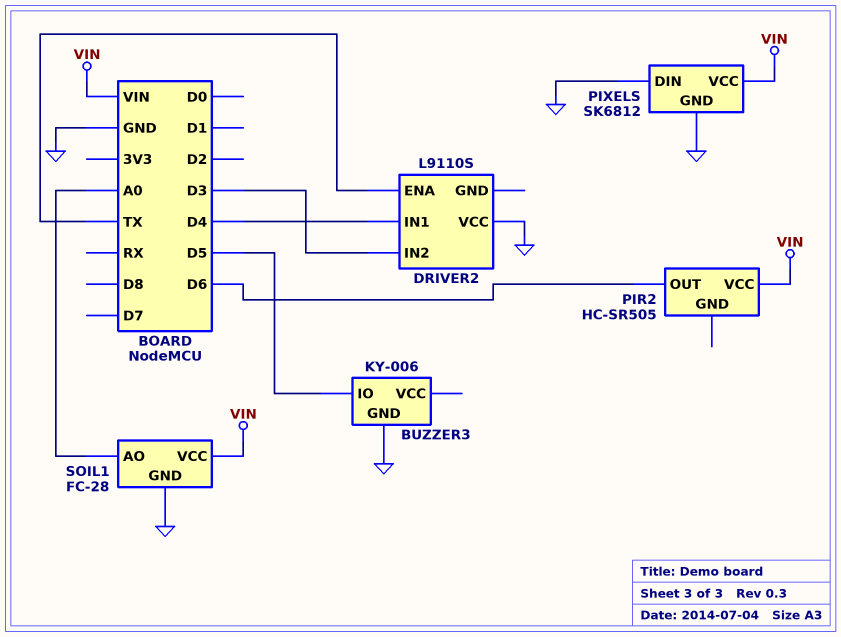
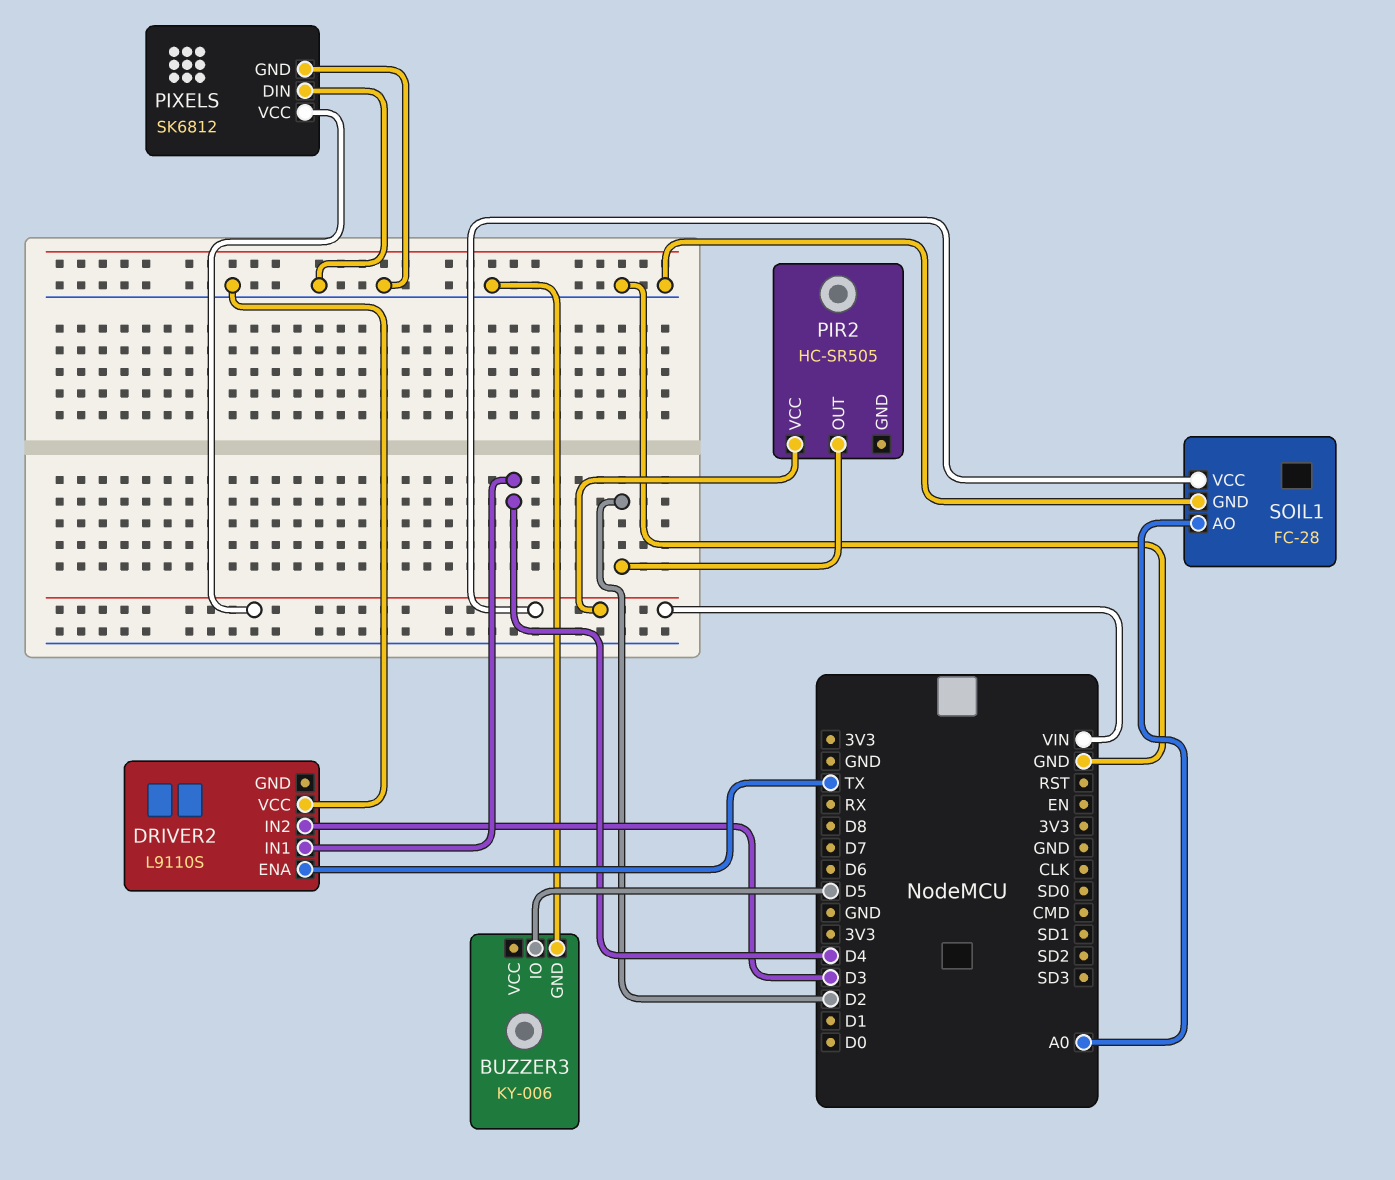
PIR2 pin OUT: D6 -> D2

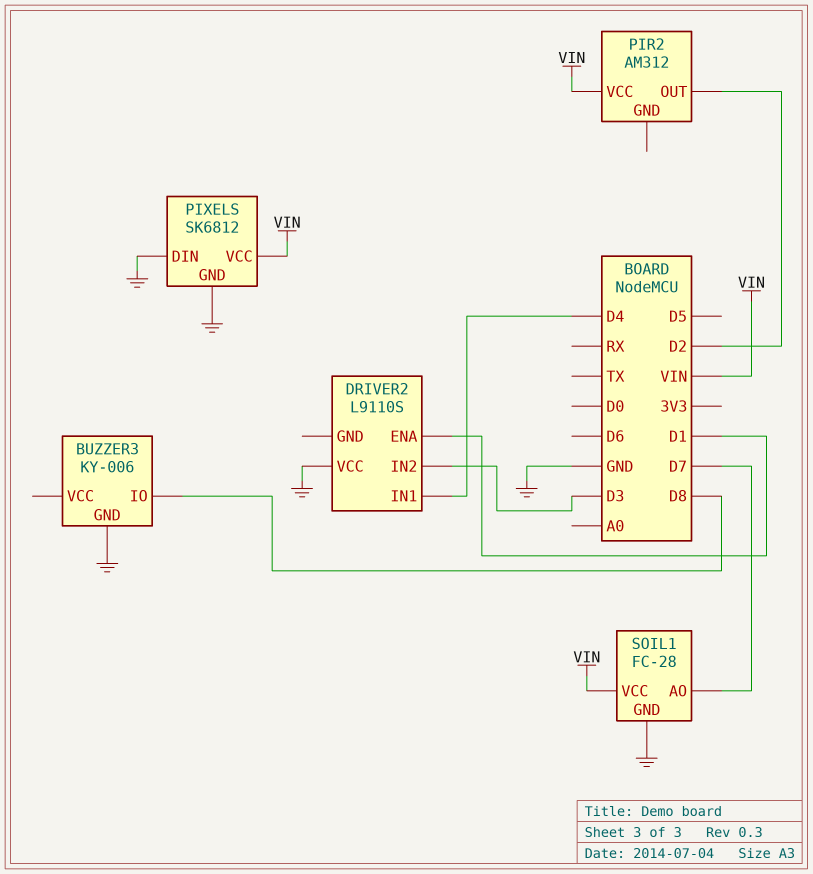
BUZZER3 pin IO: D5 -> D8
DRIVER2 pin ENA: TX -> D1
PIR2: HC-SR505 -> AM312
SOIL1 pin AO: A0 -> D7

